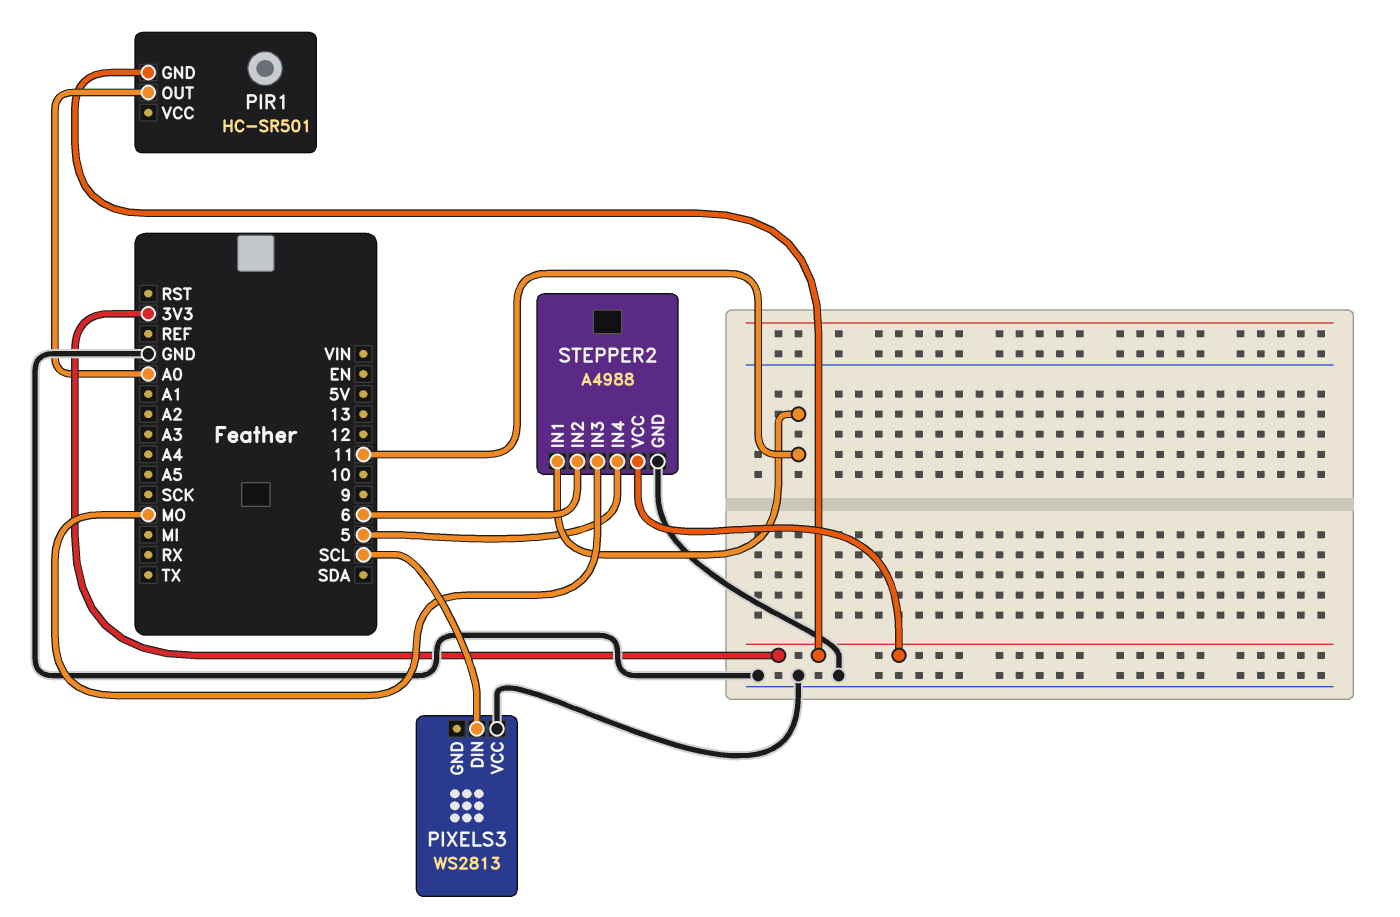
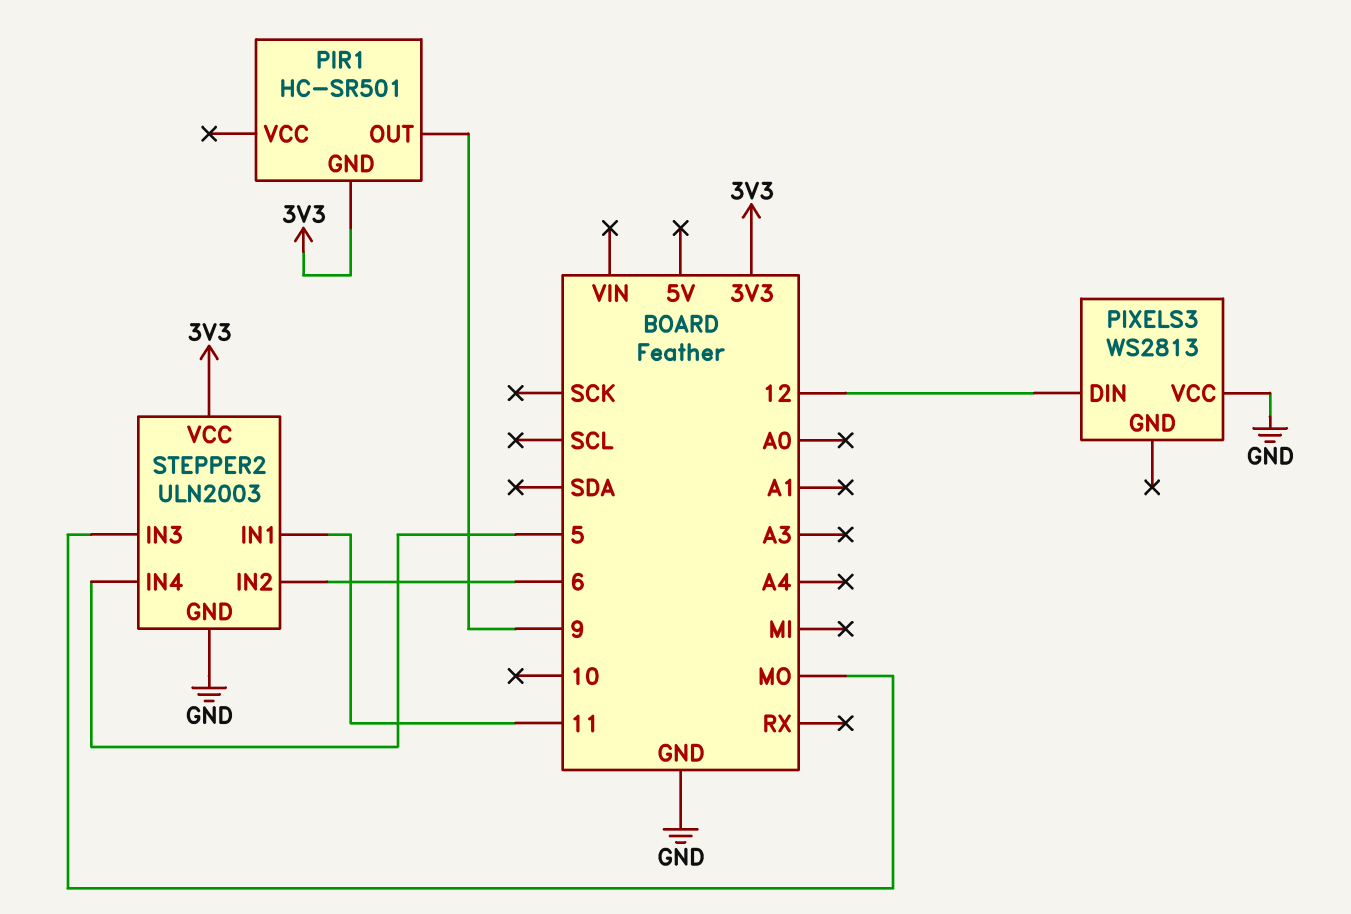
PIR1 pin OUT: A0 -> 9
PIXELS3 pin DIN: SCL -> 12
STEPPER2: A4988 -> ULN2003

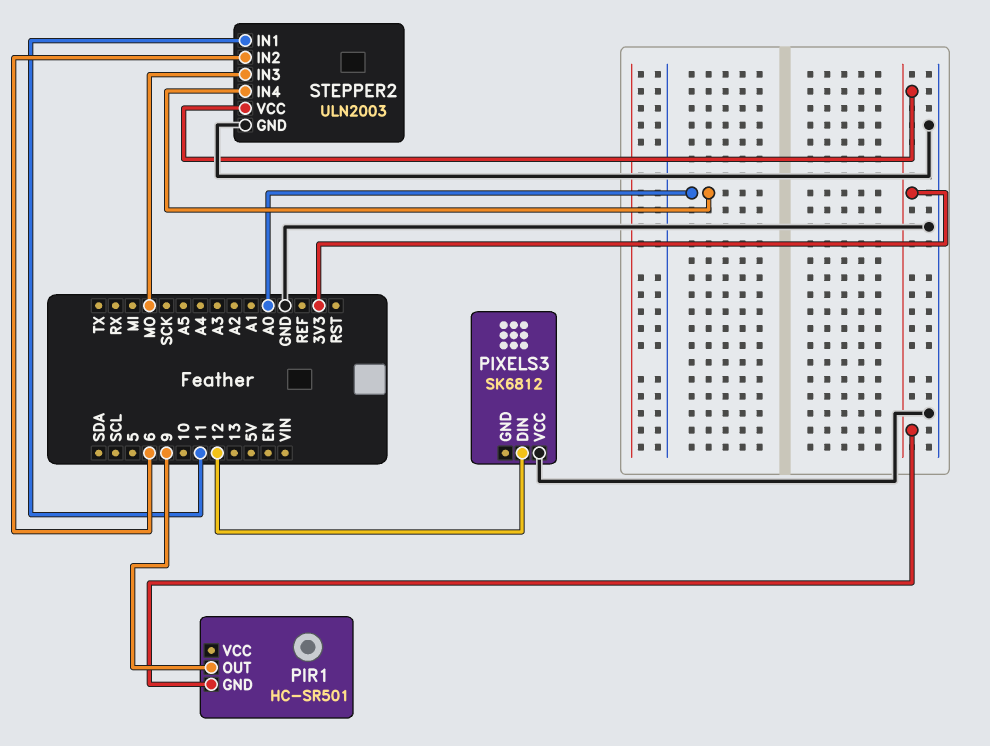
PIXELS3: WS2813 -> SK6812
STEPPER2 pin IN4: 5 -> A0

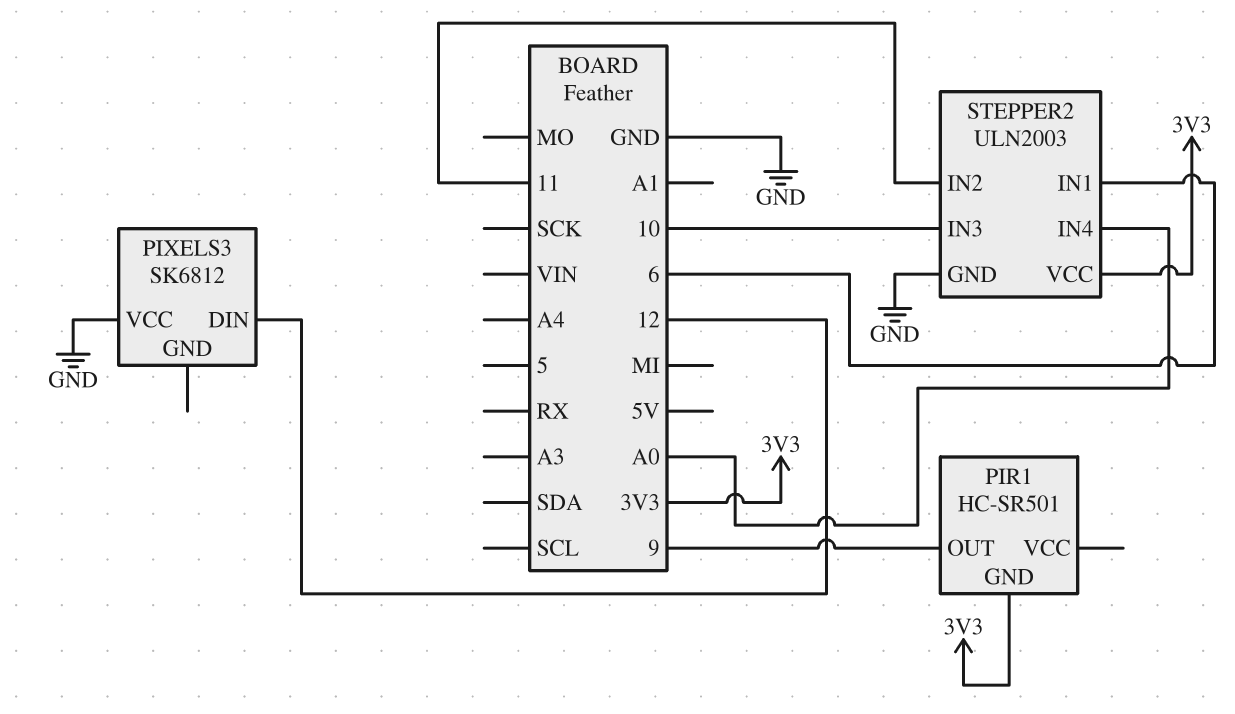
STEPPER2 pin IN1: 11 -> 6
STEPPER2 pin IN2: 6 -> 11
STEPPER2 pin IN3: MO -> 10

